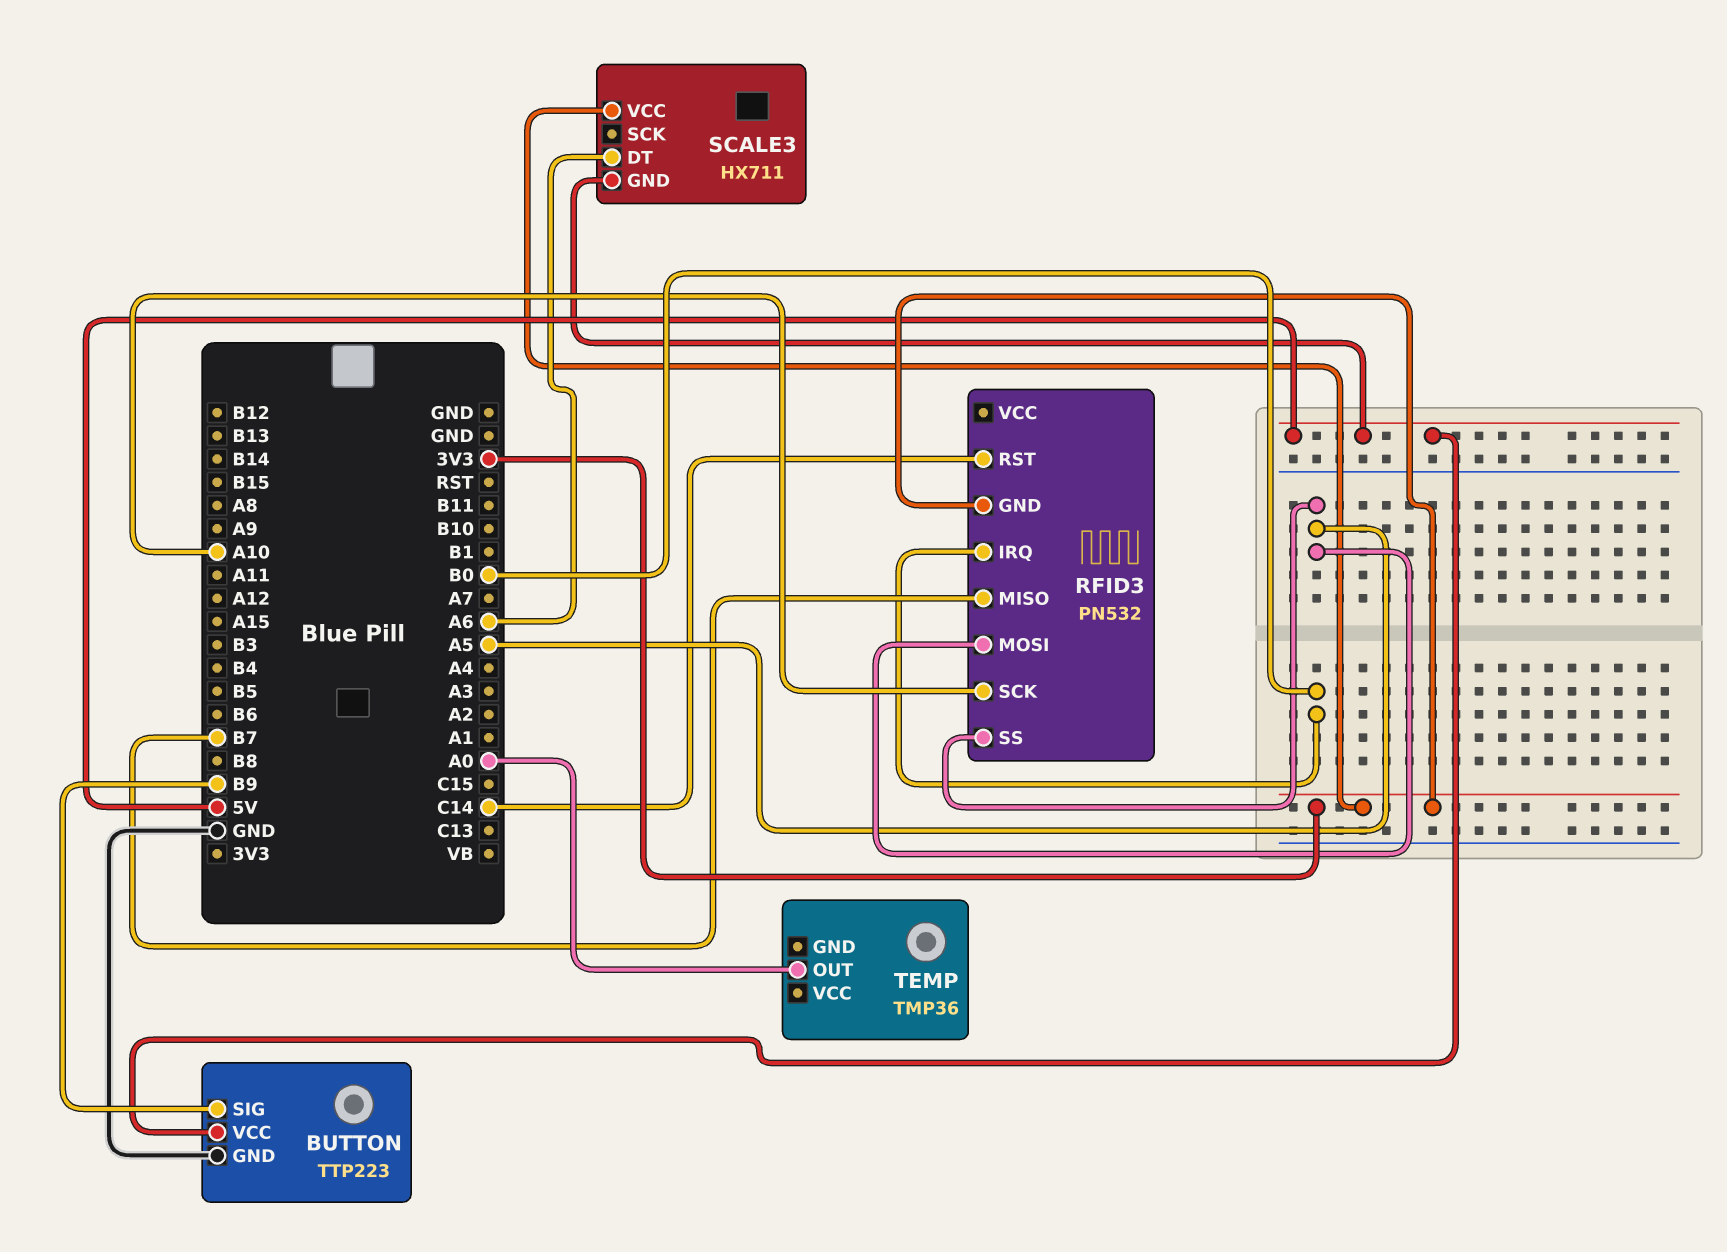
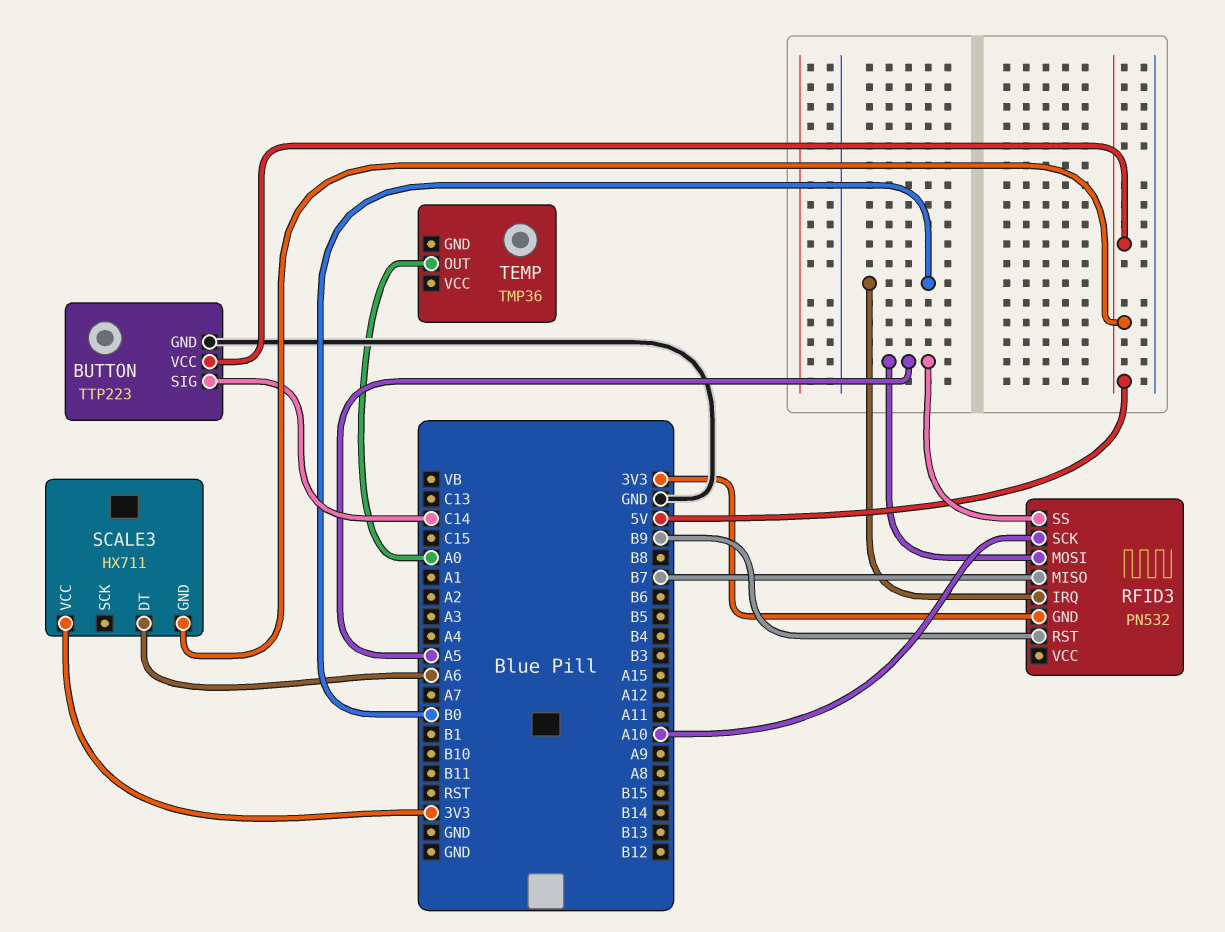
BUTTON pin SIG: B9 -> C14
RFID3 pin RST: C14 -> B9

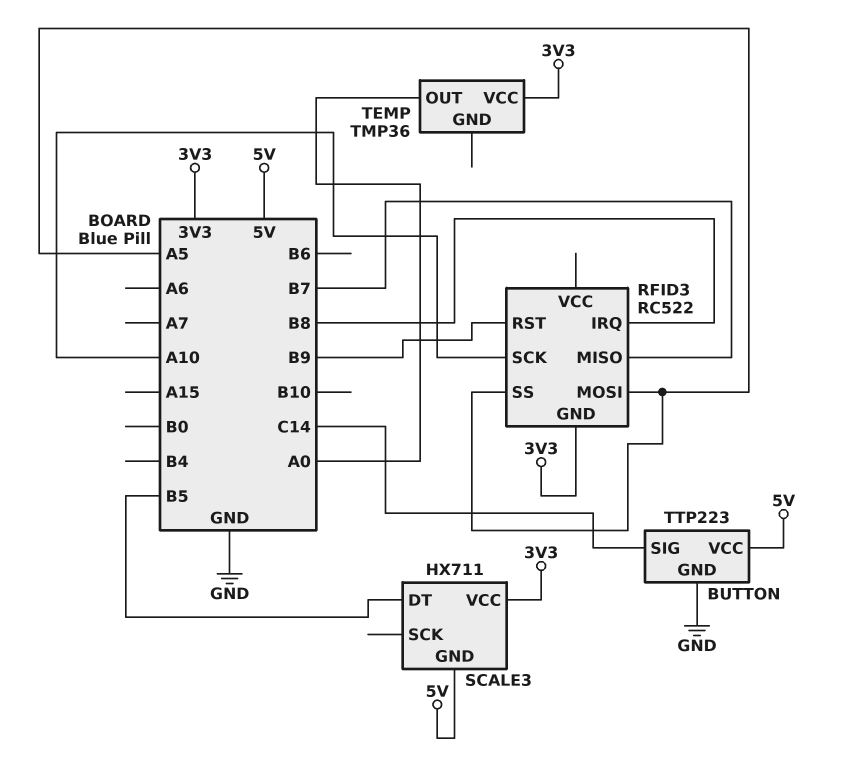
RFID3: PN532 -> RC522
RFID3 pin IRQ: B0 -> B8
SCALE3 pin DT: A6 -> B5
TEMP pin VCC: none -> 3V3

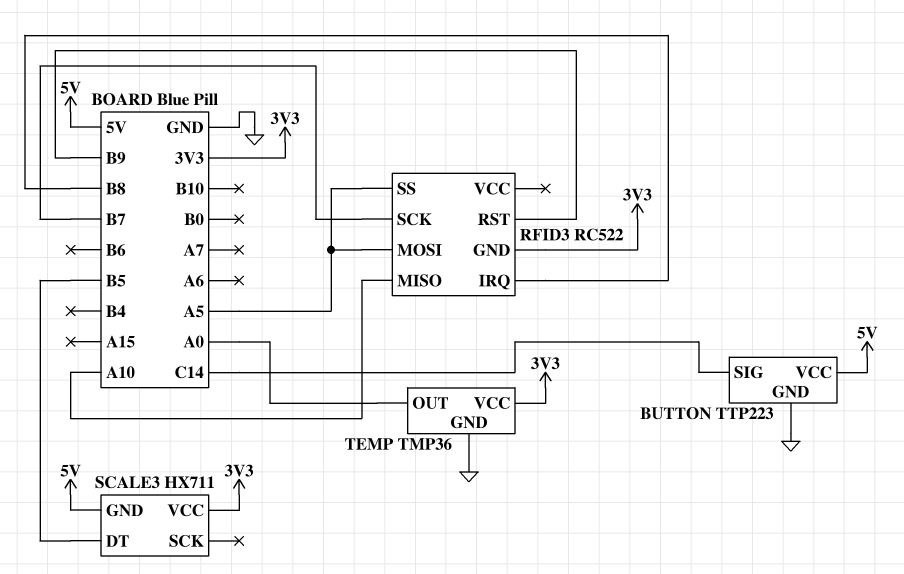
RFID3 pin MISO: B7 -> A10
RFID3 pin SCK: A10 -> B7
TEMP pin GND: none -> GND

